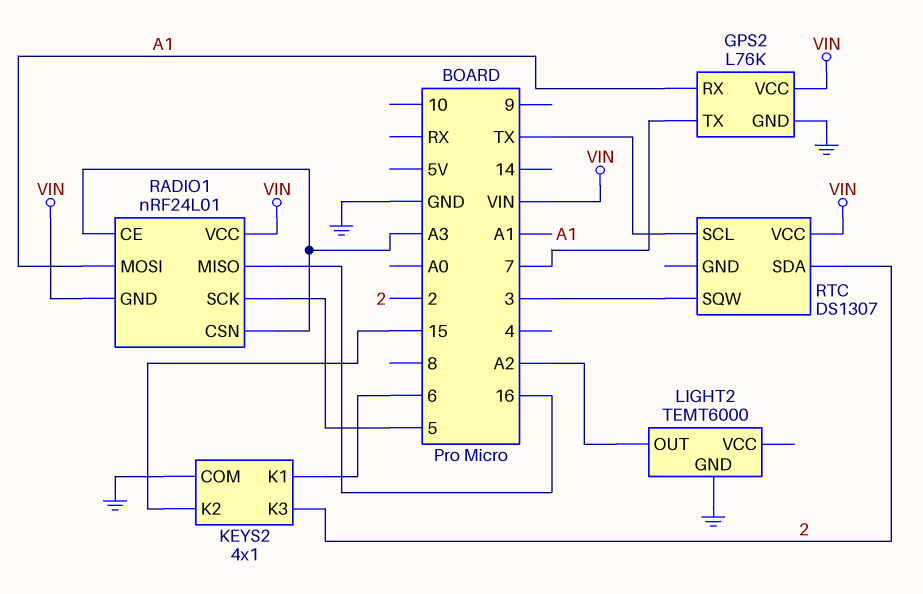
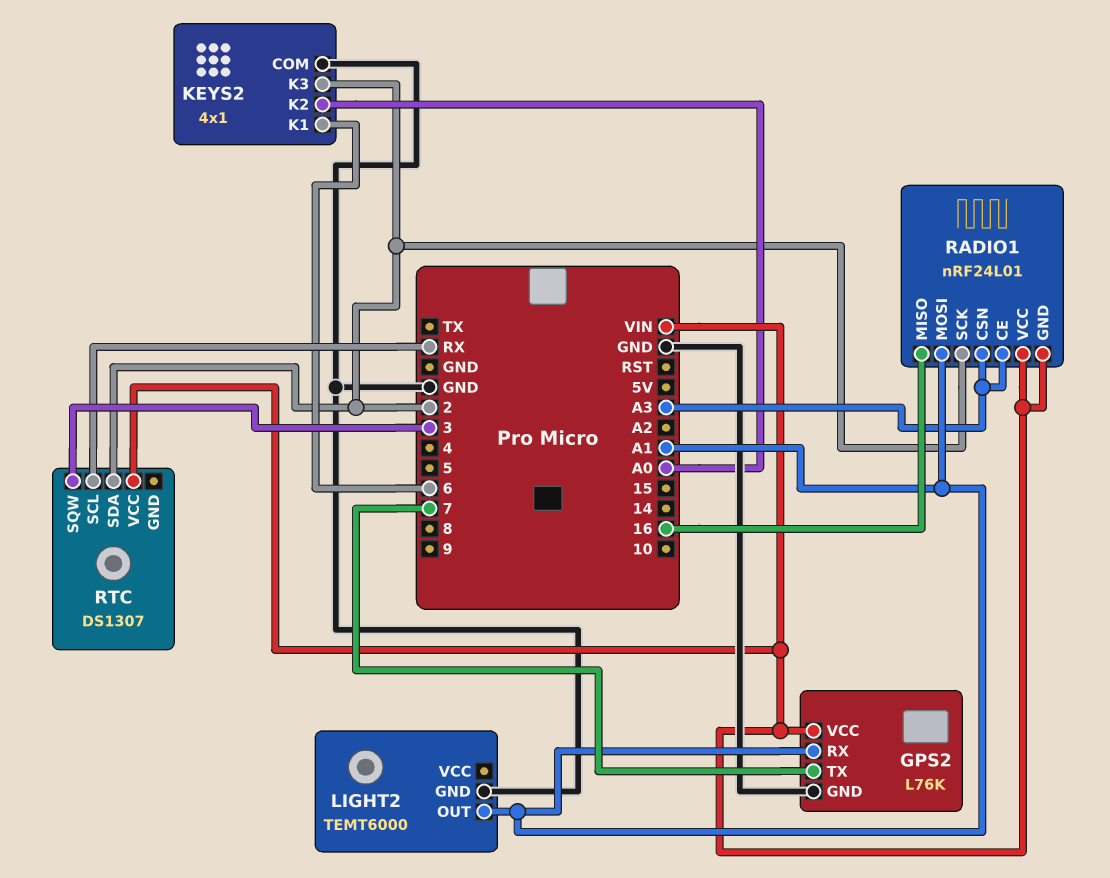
KEYS2 pin K2: 15 -> A0
LIGHT2 pin OUT: A2 -> A1
RADIO1 pin SCK: 5 -> 2
RTC pin SCL: TX -> RX

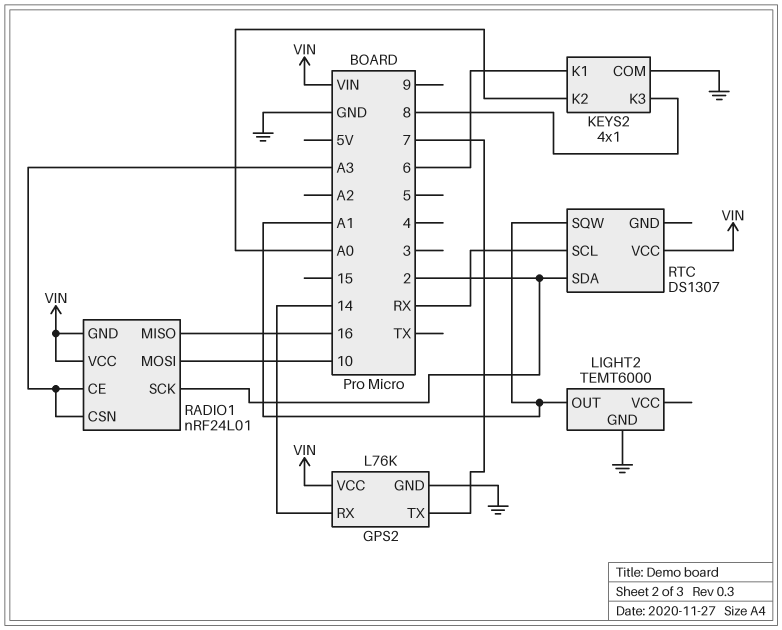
GPS2 pin RX: A1 -> 14
KEYS2 pin K3: 2 -> 8
RADIO1 pin MOSI: A1 -> 10
RTC pin SQW: 3 -> A1

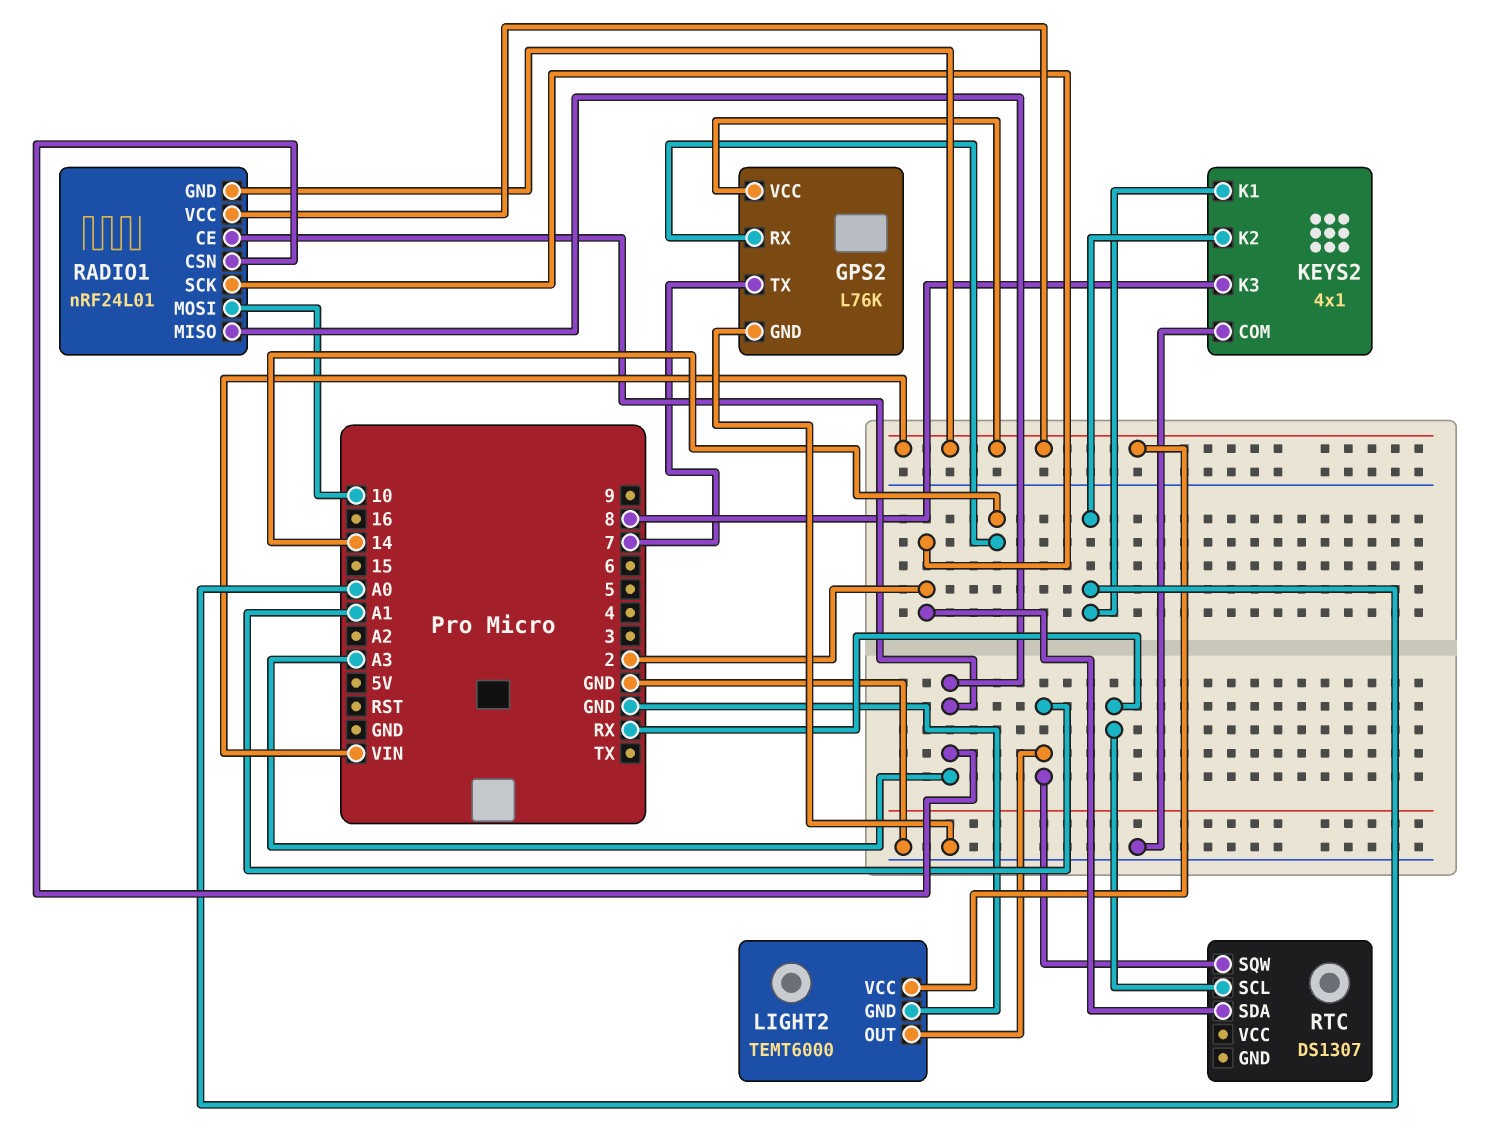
KEYS2 pin K1: 6 -> A0
LIGHT2 pin VCC: none -> VIN
RADIO1 pin MISO: 16 -> A3
RTC pin VCC: VIN -> none

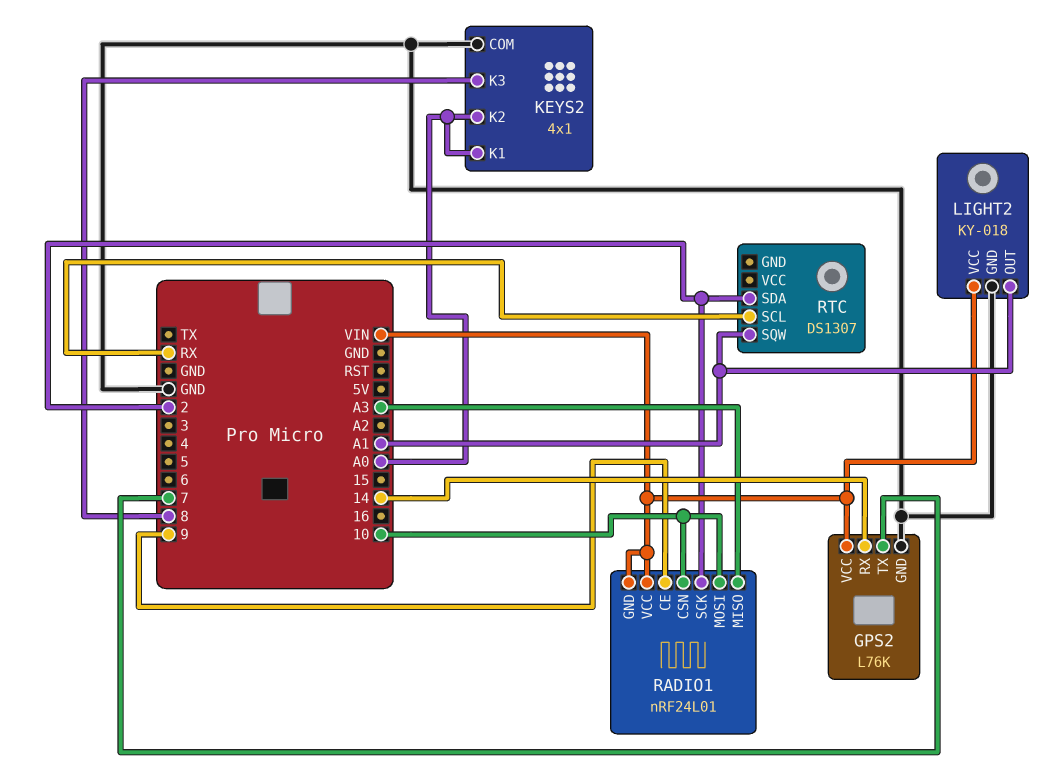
LIGHT2: TEMT6000 -> KY-018
RADIO1 pin CE: A3 -> 9
RADIO1 pin CSN: A3 -> 10

